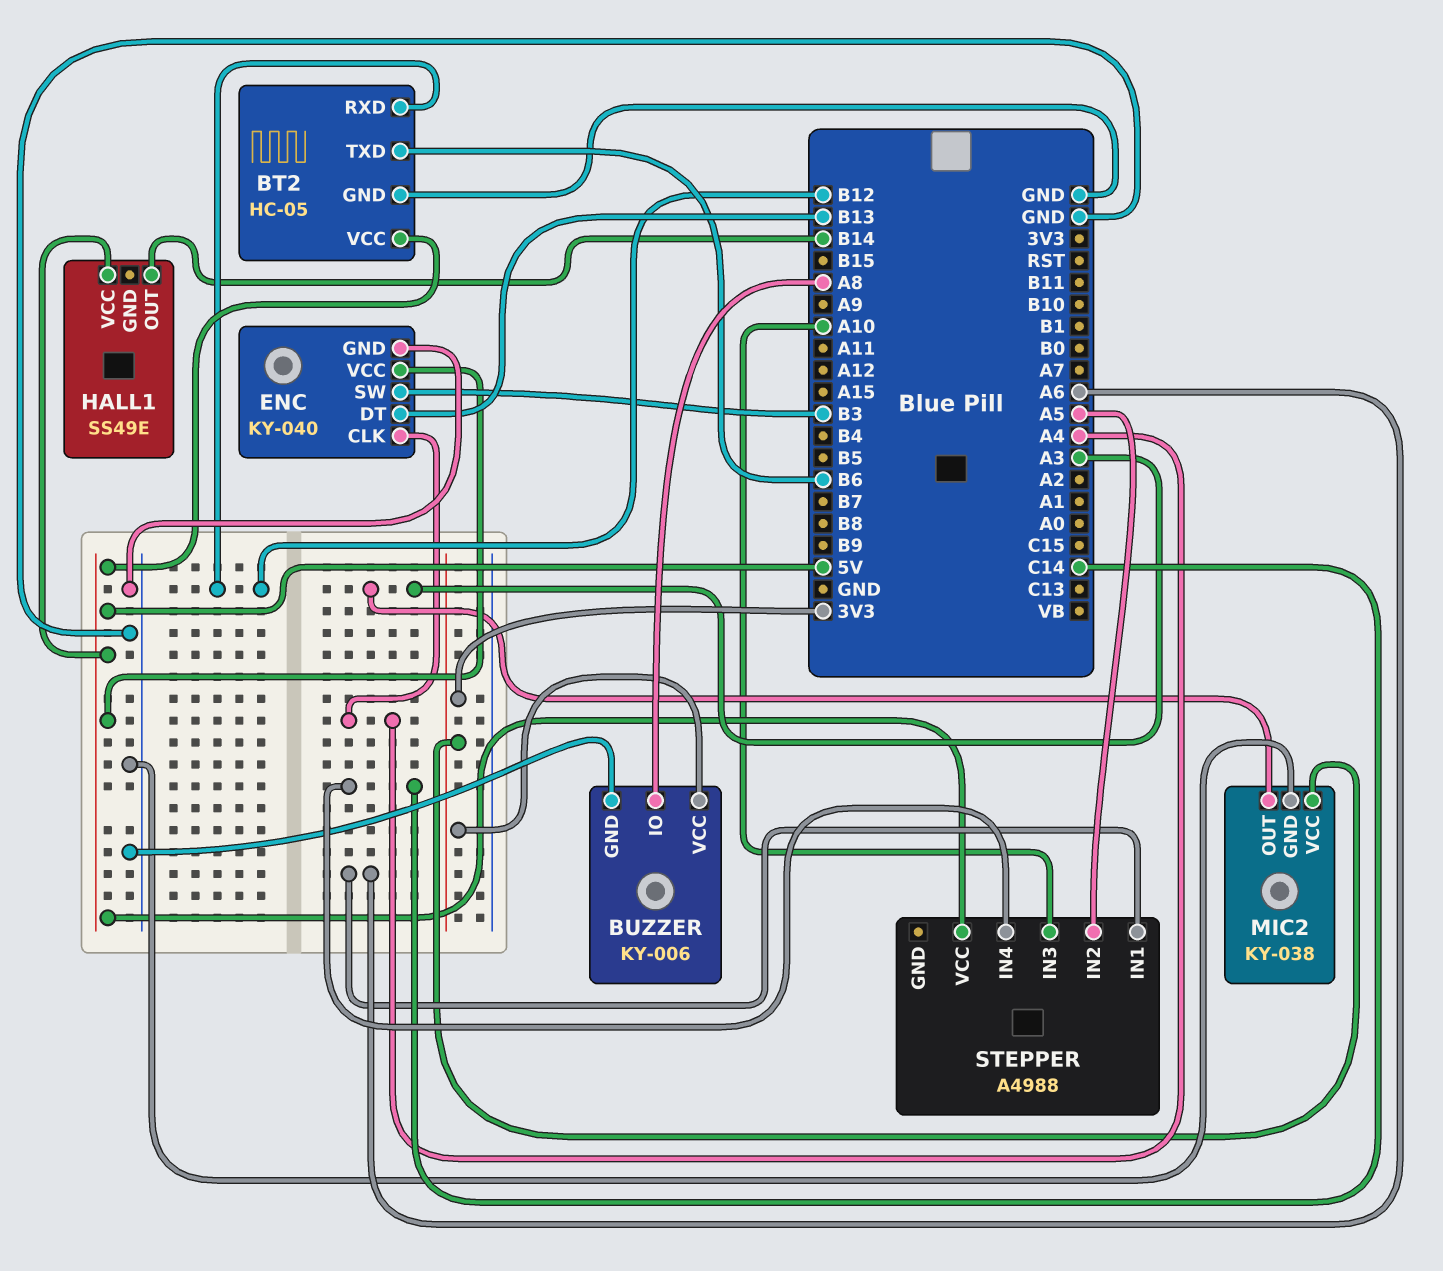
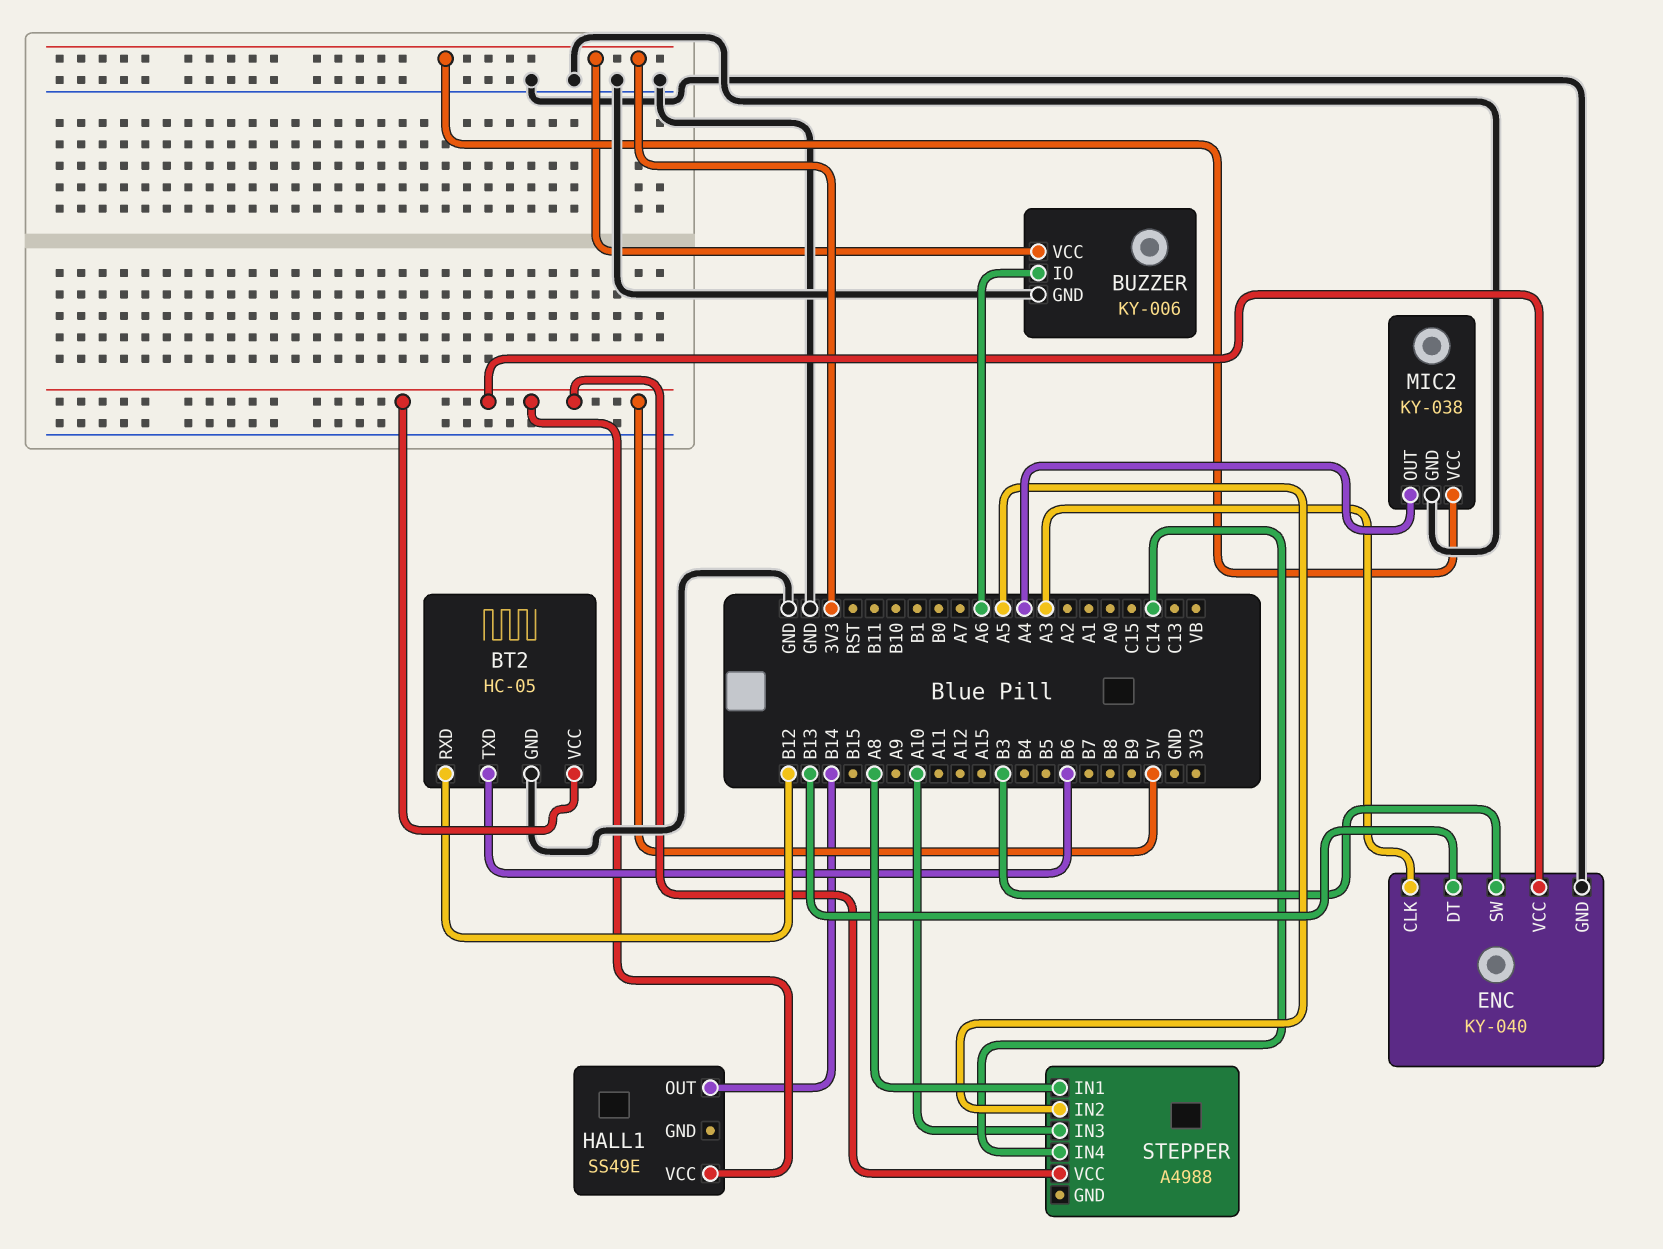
BUZZER pin IO: A8 -> A6
ENC pin CLK: A4 -> A3
MIC2 pin OUT: A3 -> A4
STEPPER pin IN1: A6 -> A8

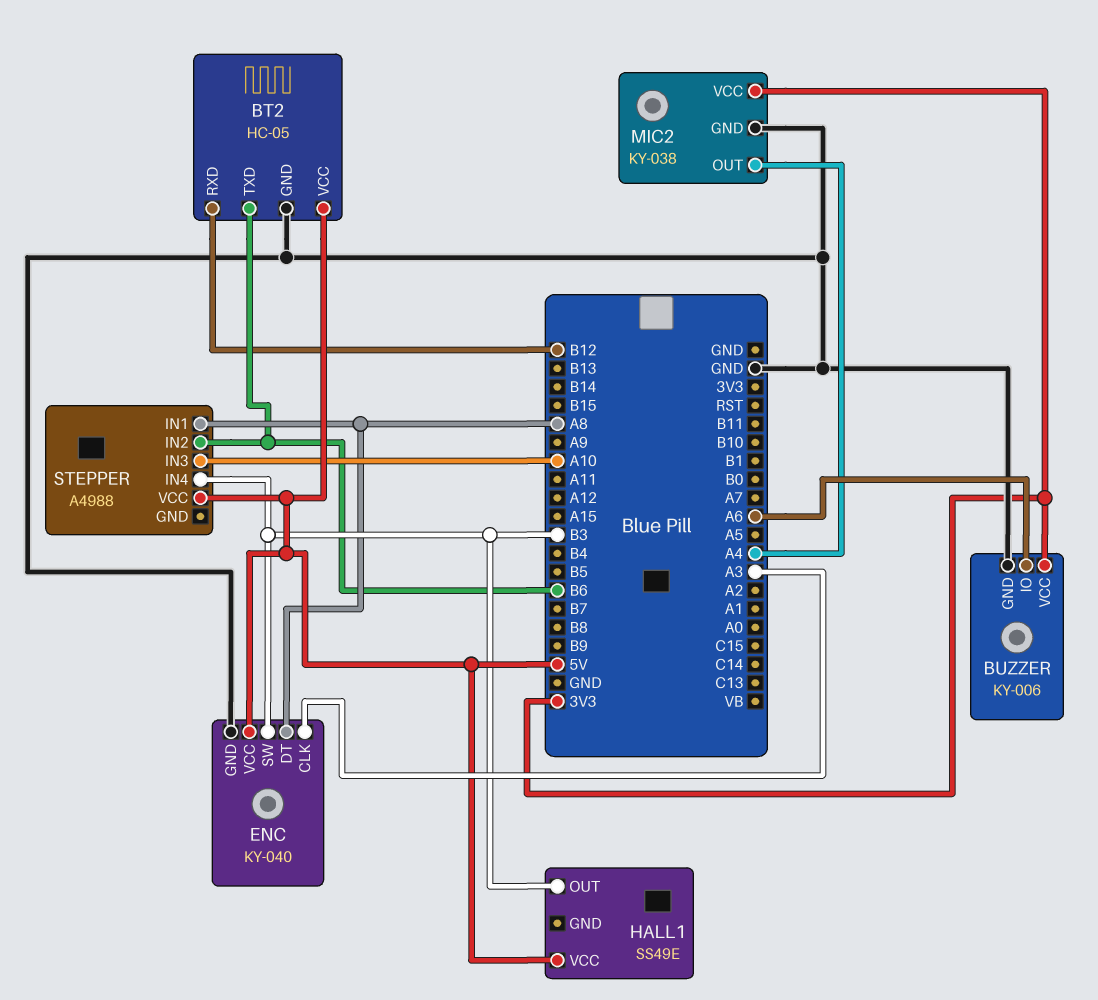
ENC pin DT: B13 -> A8
HALL1 pin OUT: B14 -> B3
STEPPER pin IN2: A5 -> B6
STEPPER pin IN4: C14 -> B3

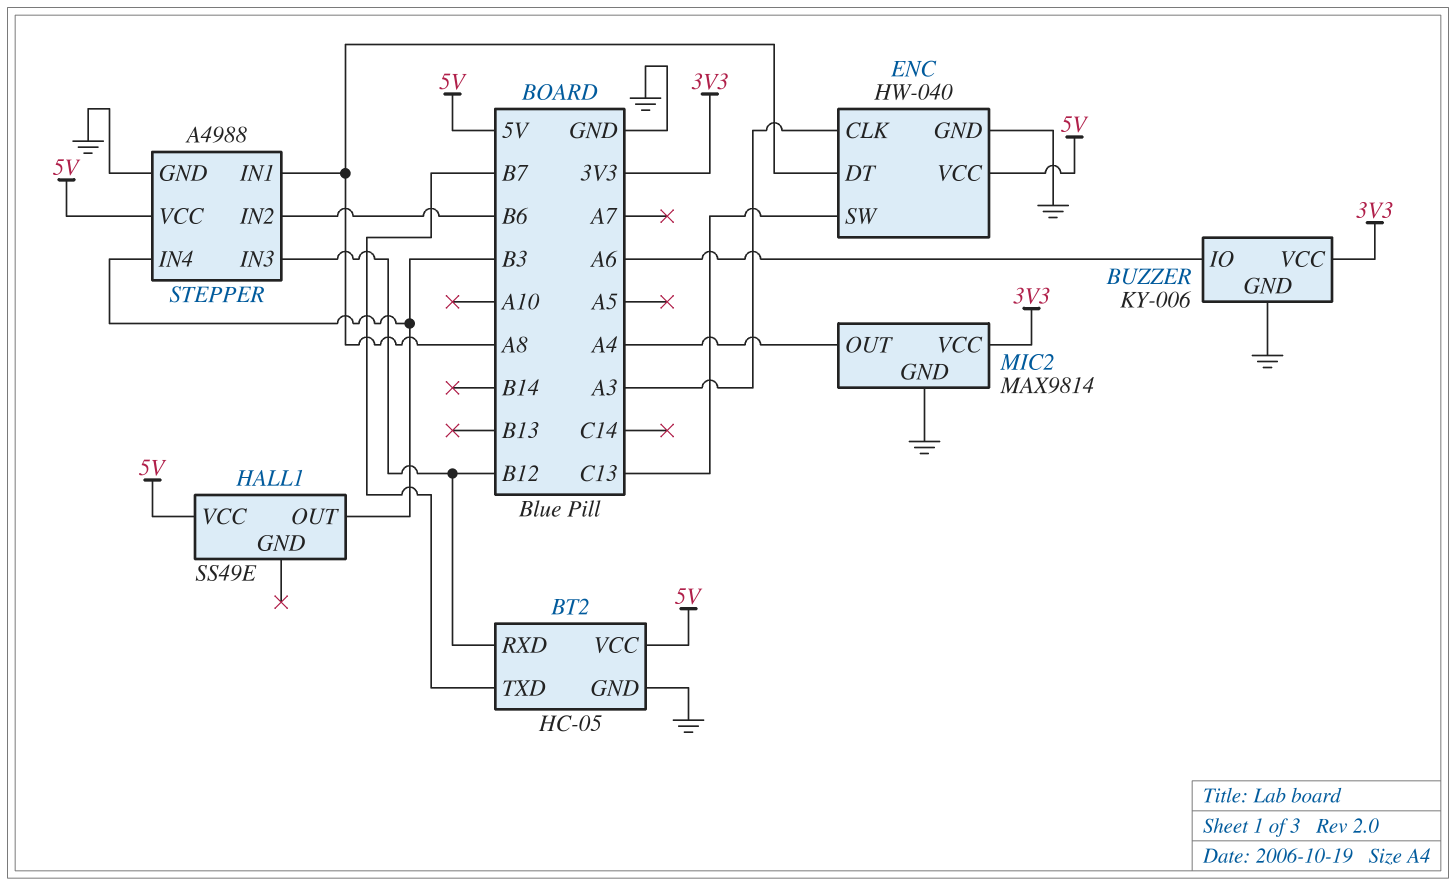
BT2 pin TXD: B6 -> B7
ENC: KY-040 -> HW-040
ENC pin SW: B3 -> C13
MIC2: KY-038 -> MAX9814
STEPPER pin GND: none -> GND
STEPPER pin IN3: A10 -> B12

